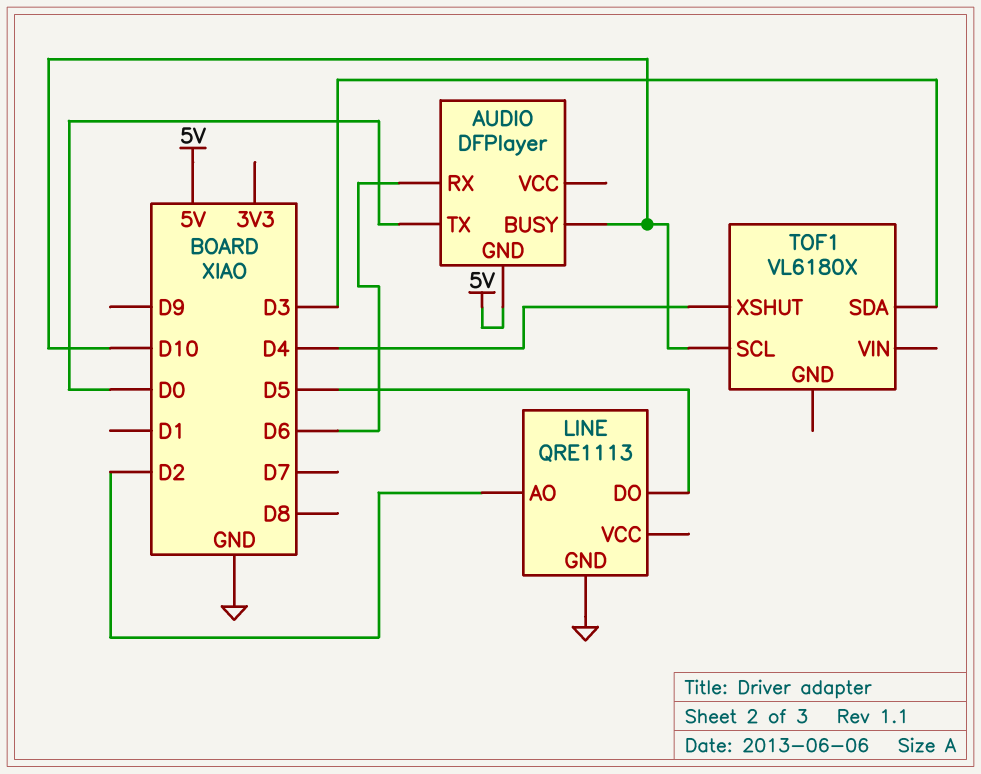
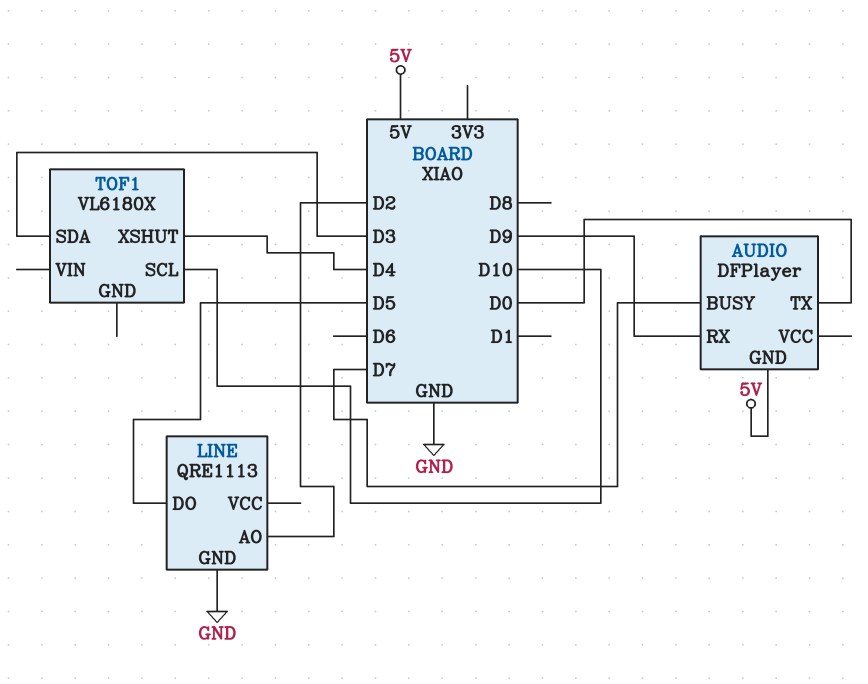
AUDIO pin BUSY: D10 -> D7
AUDIO pin RX: D6 -> D9

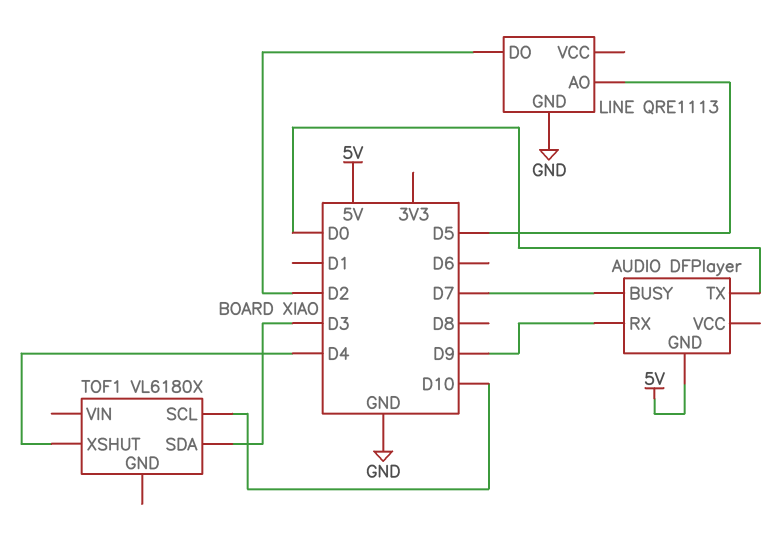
LINE pin AO: D2 -> D5
LINE pin DO: D5 -> D2

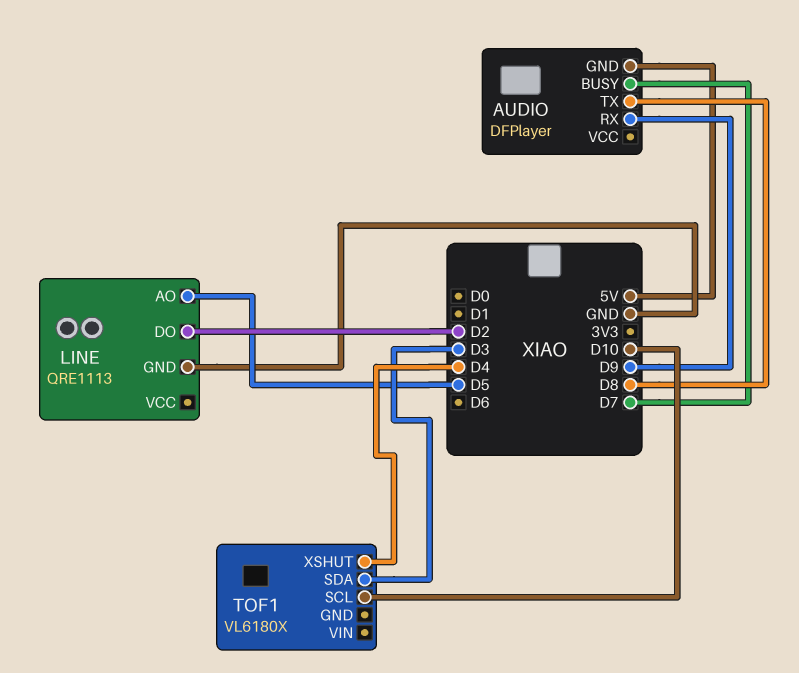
AUDIO pin TX: D0 -> D8

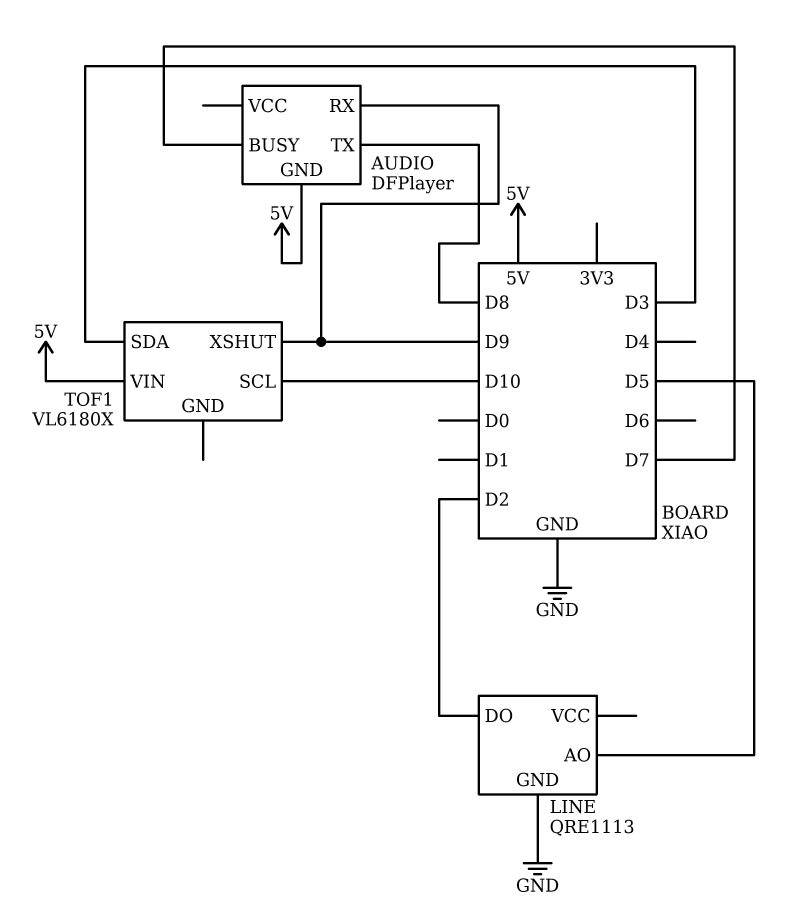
TOF1 pin VIN: none -> 5V
TOF1 pin XSHUT: D4 -> D9

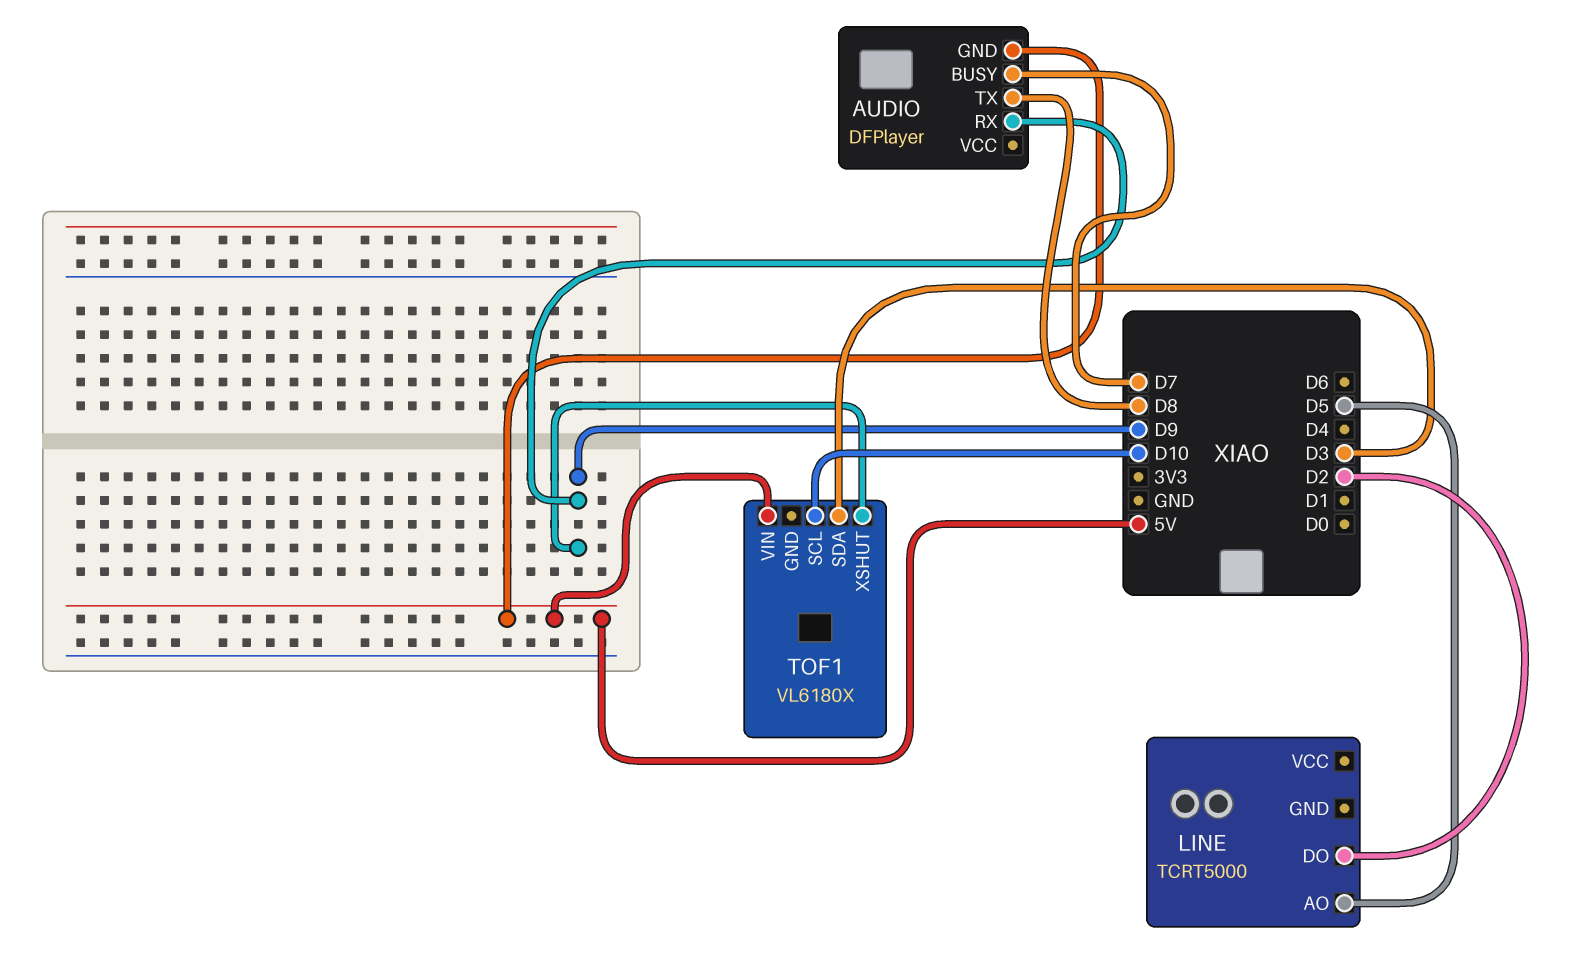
LINE: QRE1113 -> TCRT5000
LINE pin GND: GND -> none

